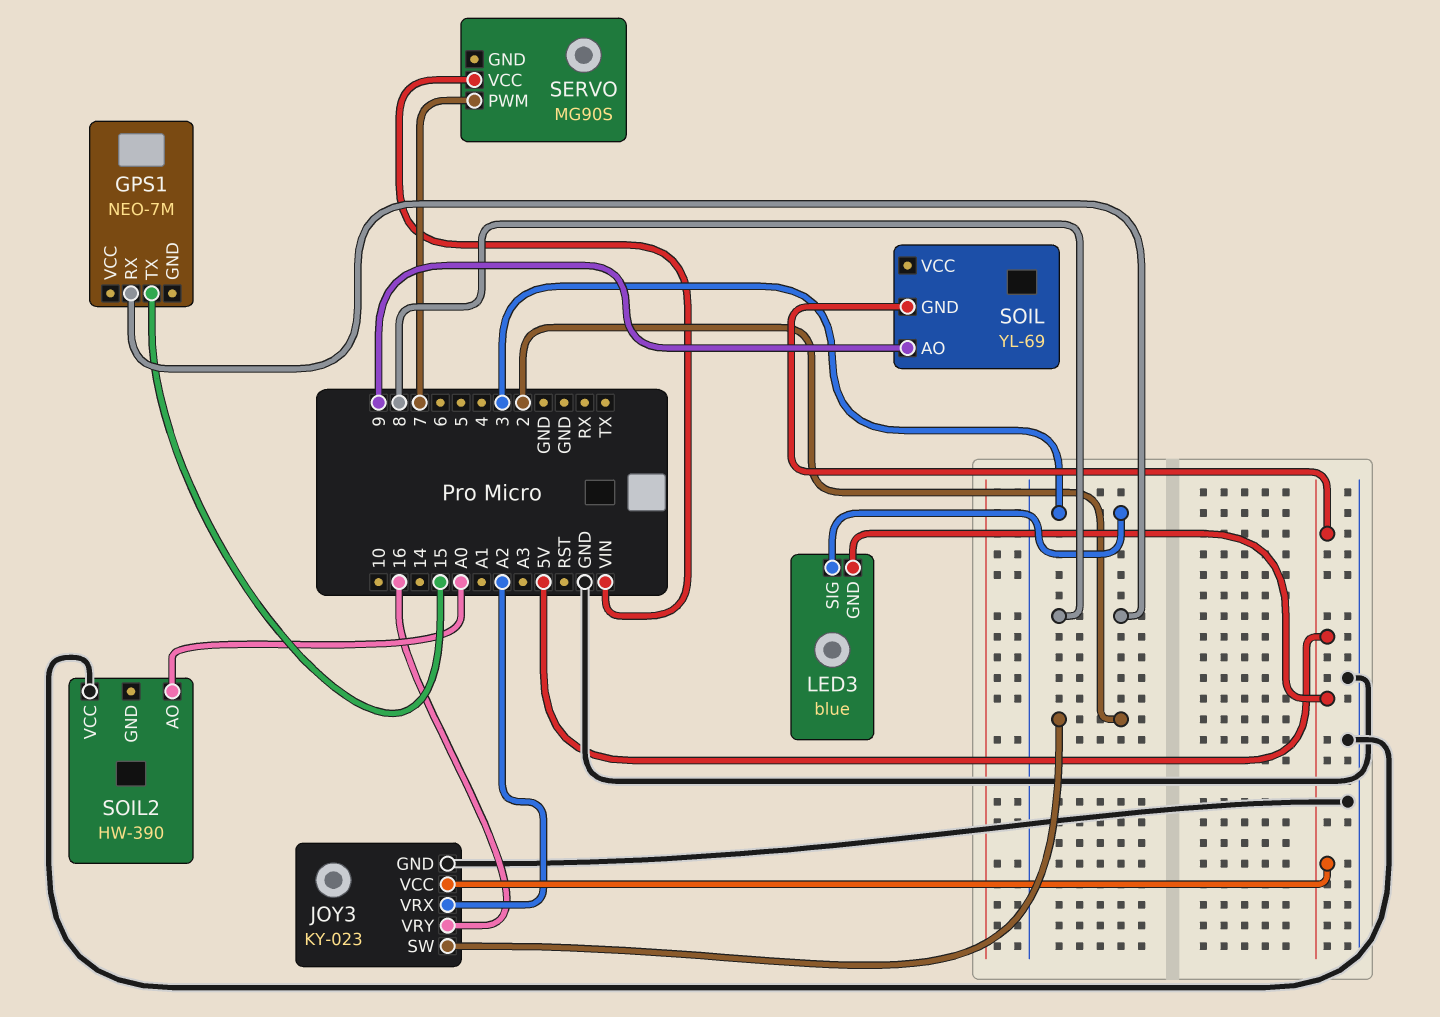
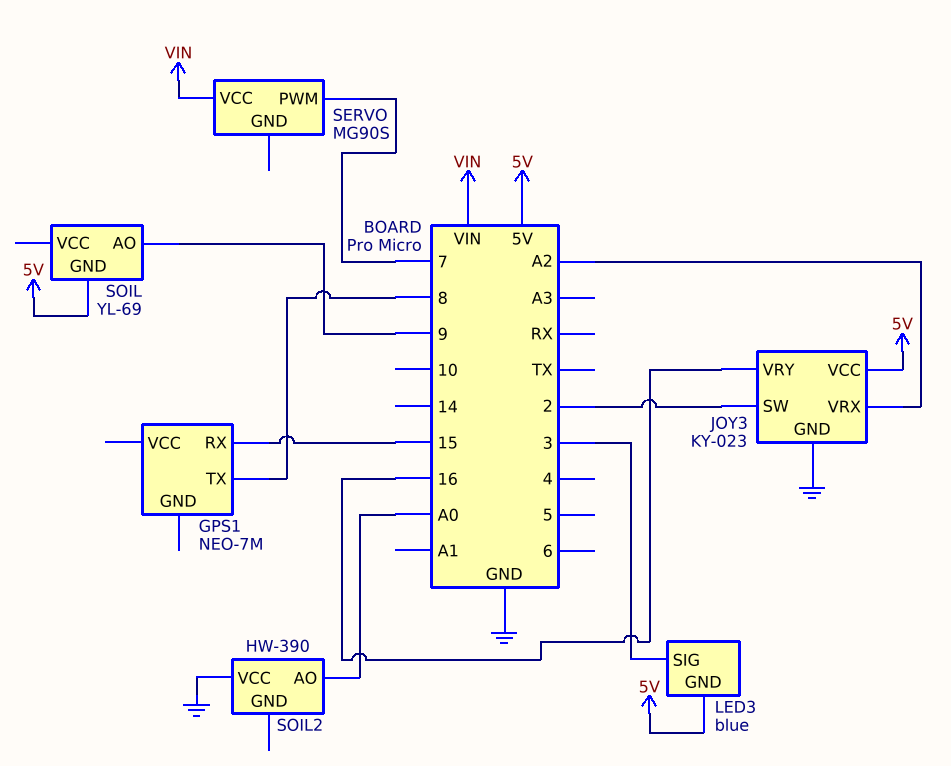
GPS1 pin RX: 8 -> 15
GPS1 pin TX: 15 -> 8

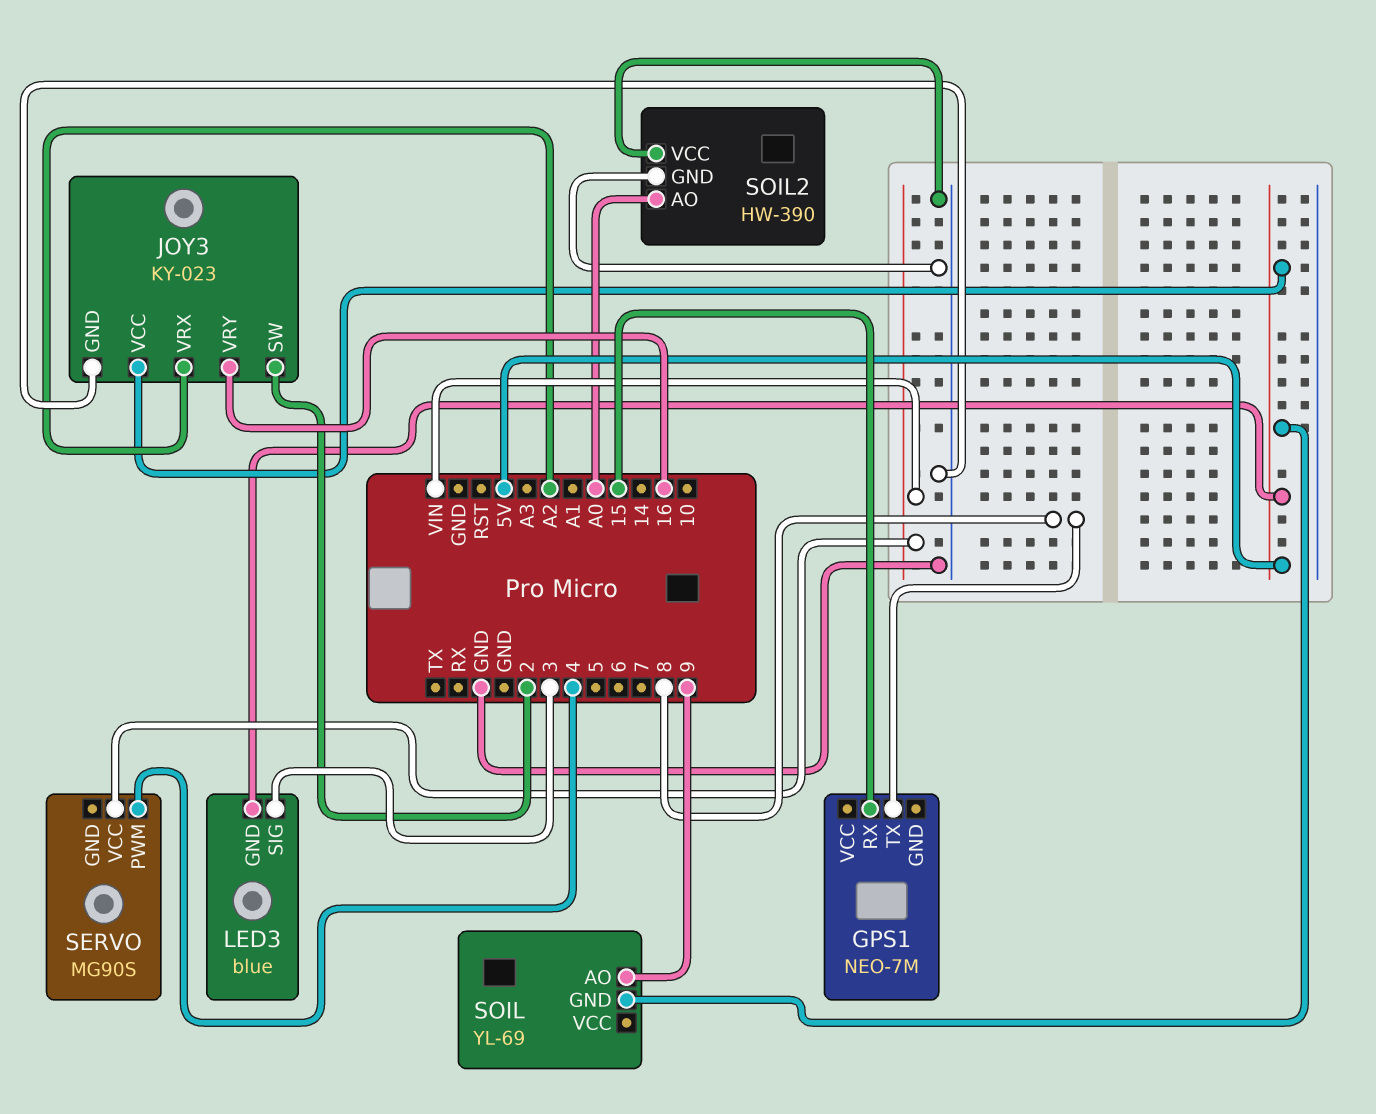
SERVO pin PWM: 7 -> 4
SOIL2 pin GND: none -> GND

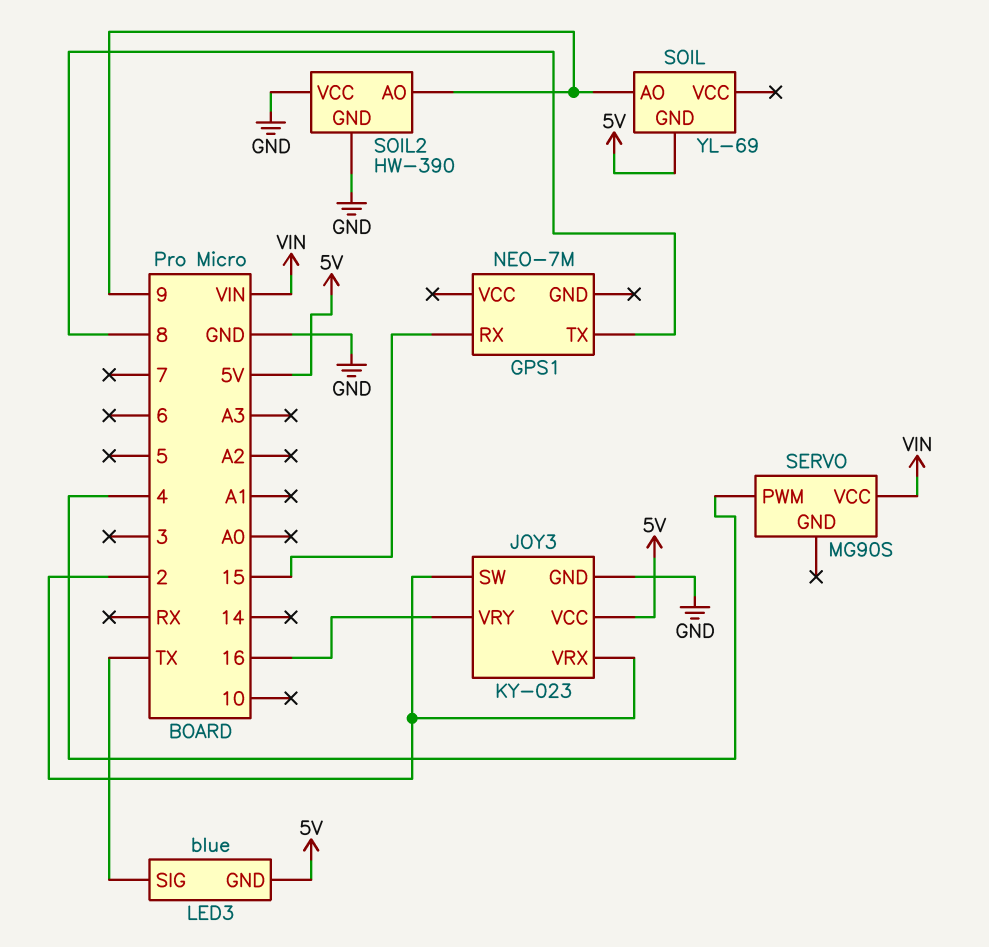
JOY3 pin VRX: A2 -> 2
LED3 pin SIG: 3 -> TX
SOIL2 pin AO: A0 -> 9

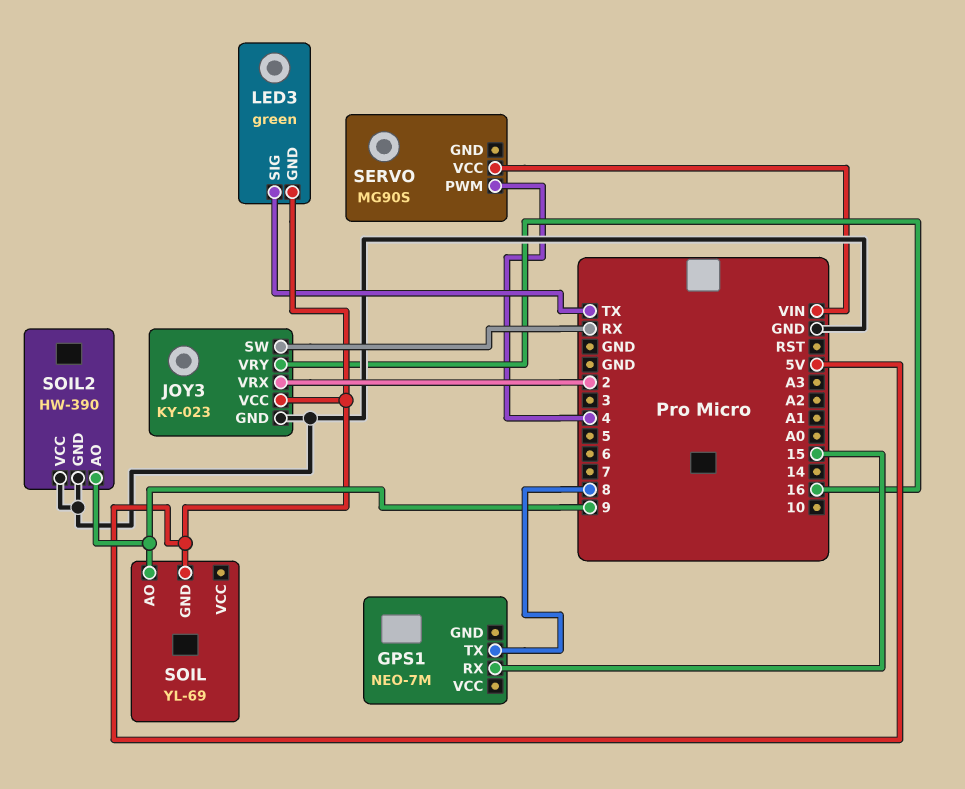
JOY3 pin SW: 2 -> RX
LED3: blue -> green

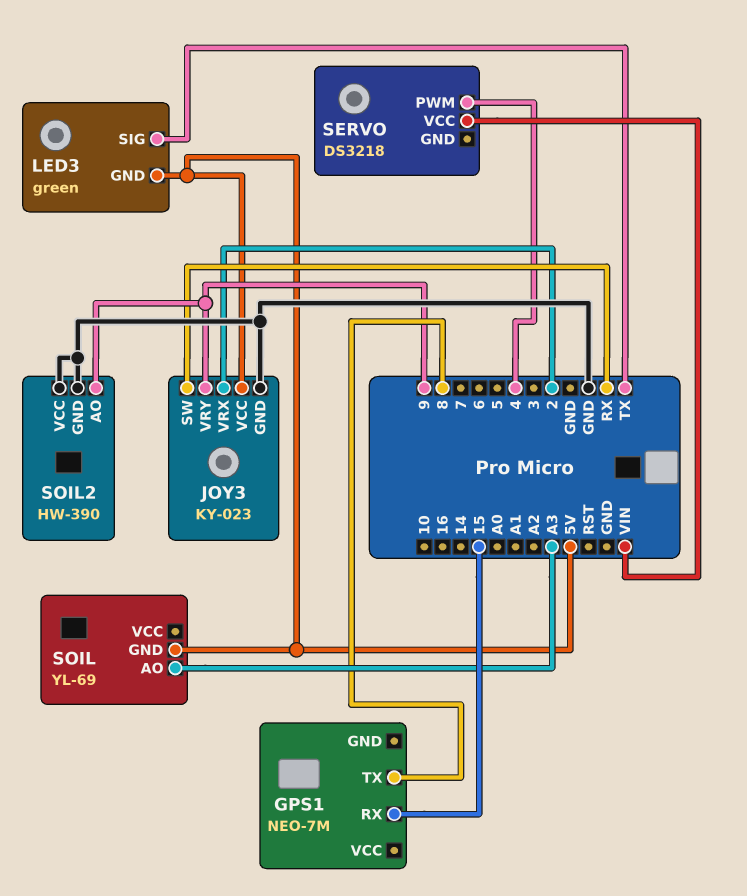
JOY3 pin VRY: 16 -> 9
SERVO: MG90S -> DS3218
SOIL pin AO: 9 -> A3

